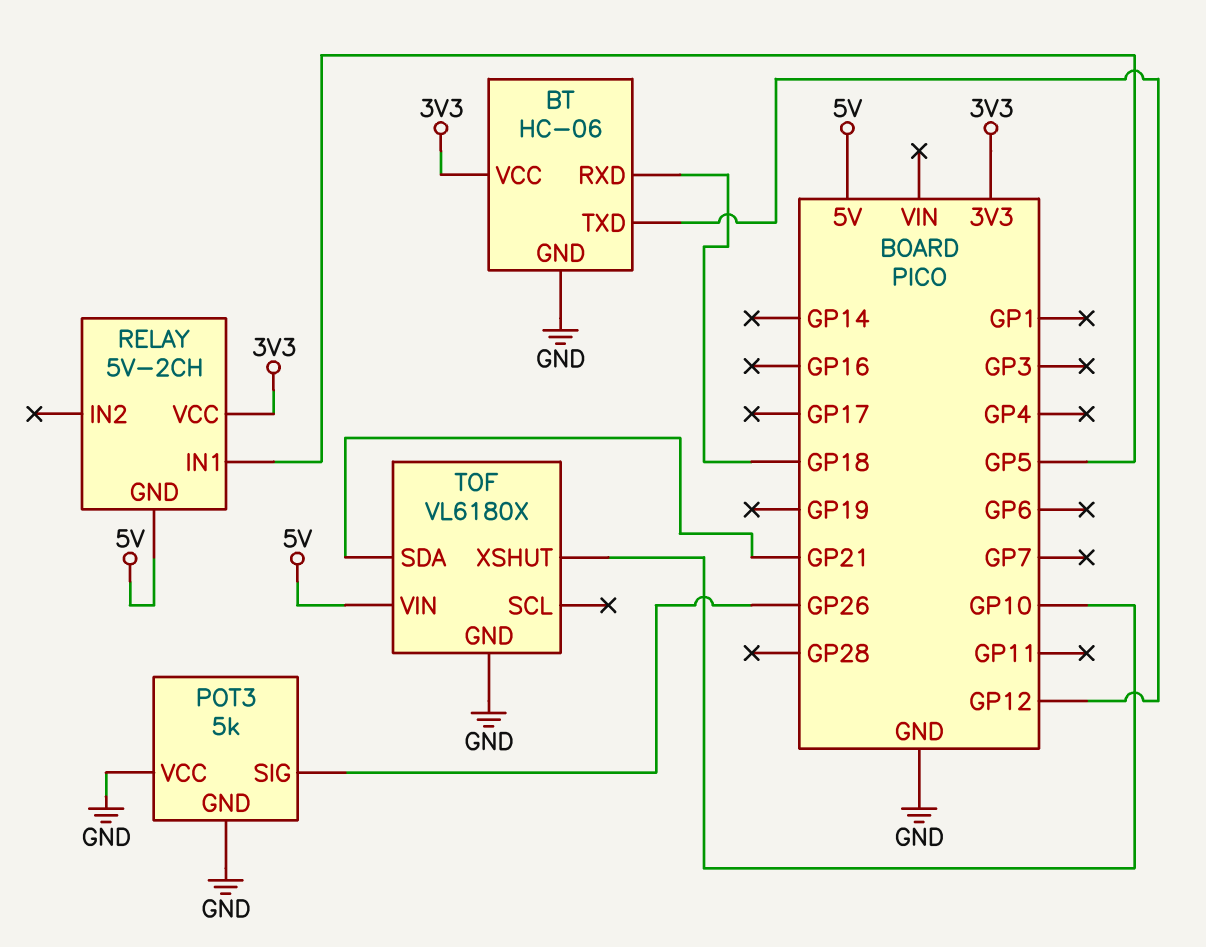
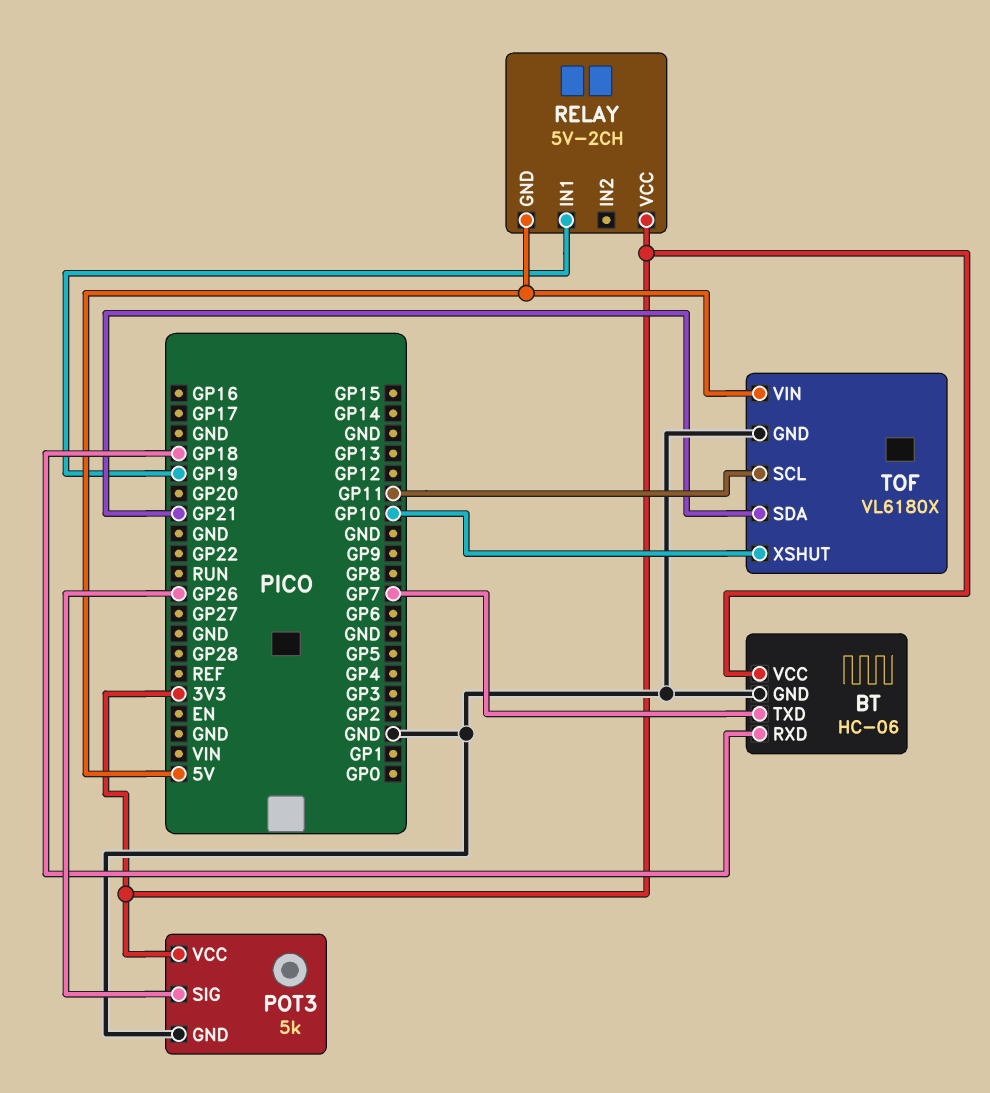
BT pin TXD: GP12 -> GP7
POT3 pin VCC: GND -> 3V3
RELAY pin IN1: GP5 -> GP19
TOF pin SCL: none -> GP11

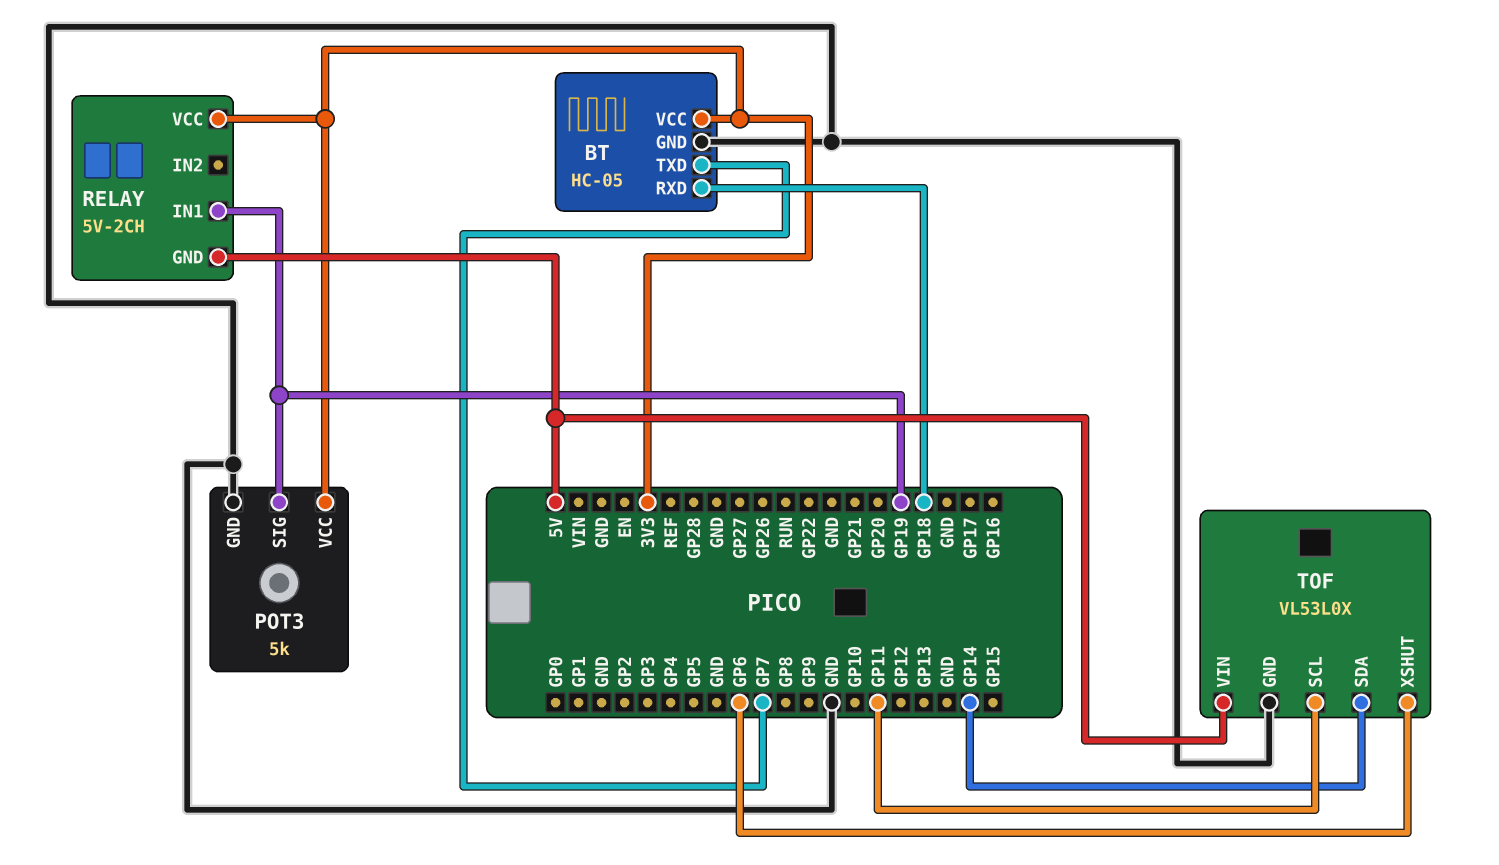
BT: HC-06 -> HC-05
POT3 pin SIG: GP26 -> GP19
TOF: VL6180X -> VL53L0X
TOF pin SDA: GP21 -> GP14
TOF pin XSHUT: GP10 -> GP6

